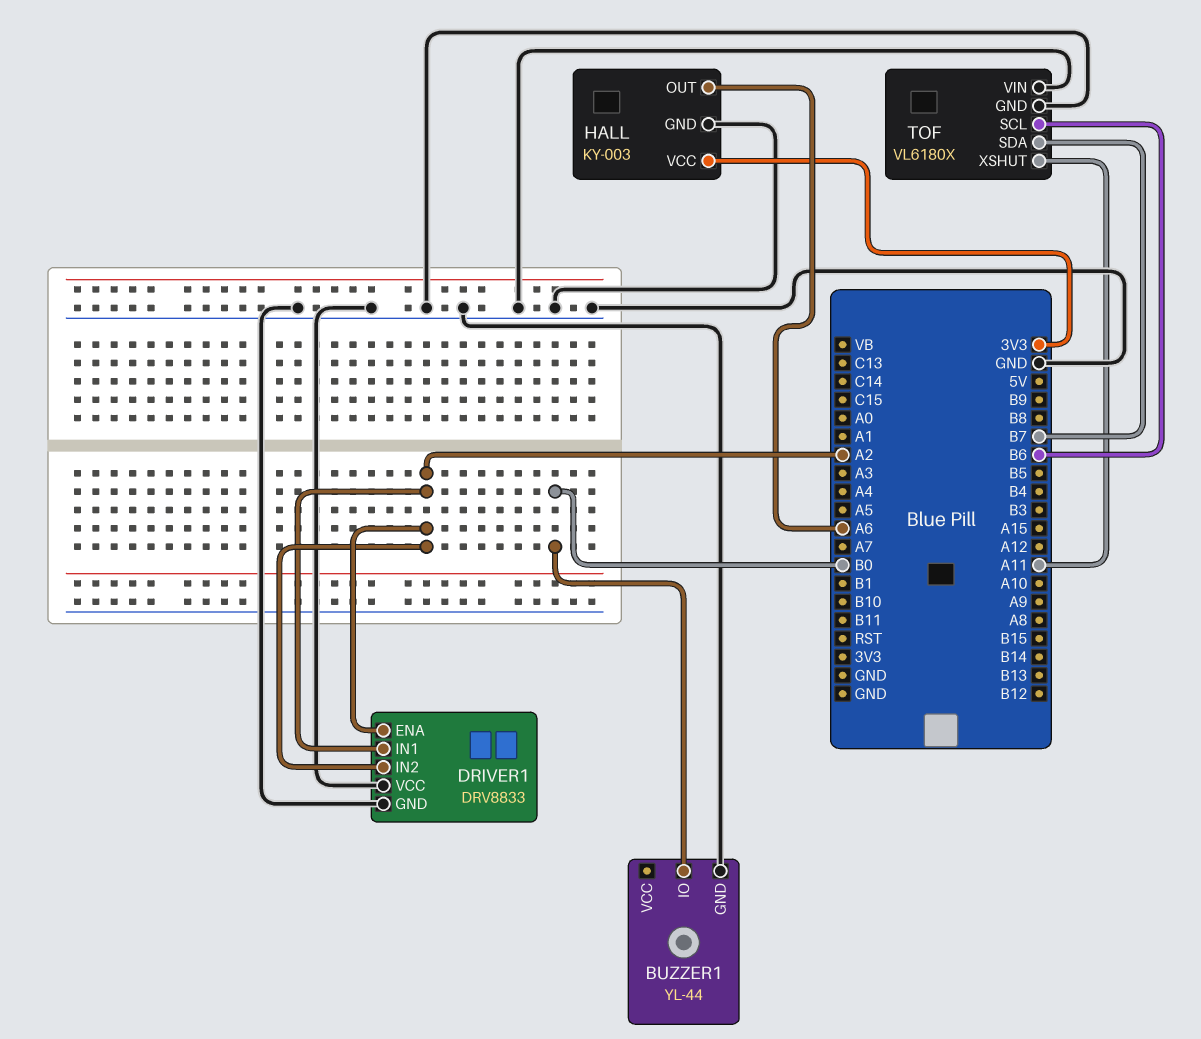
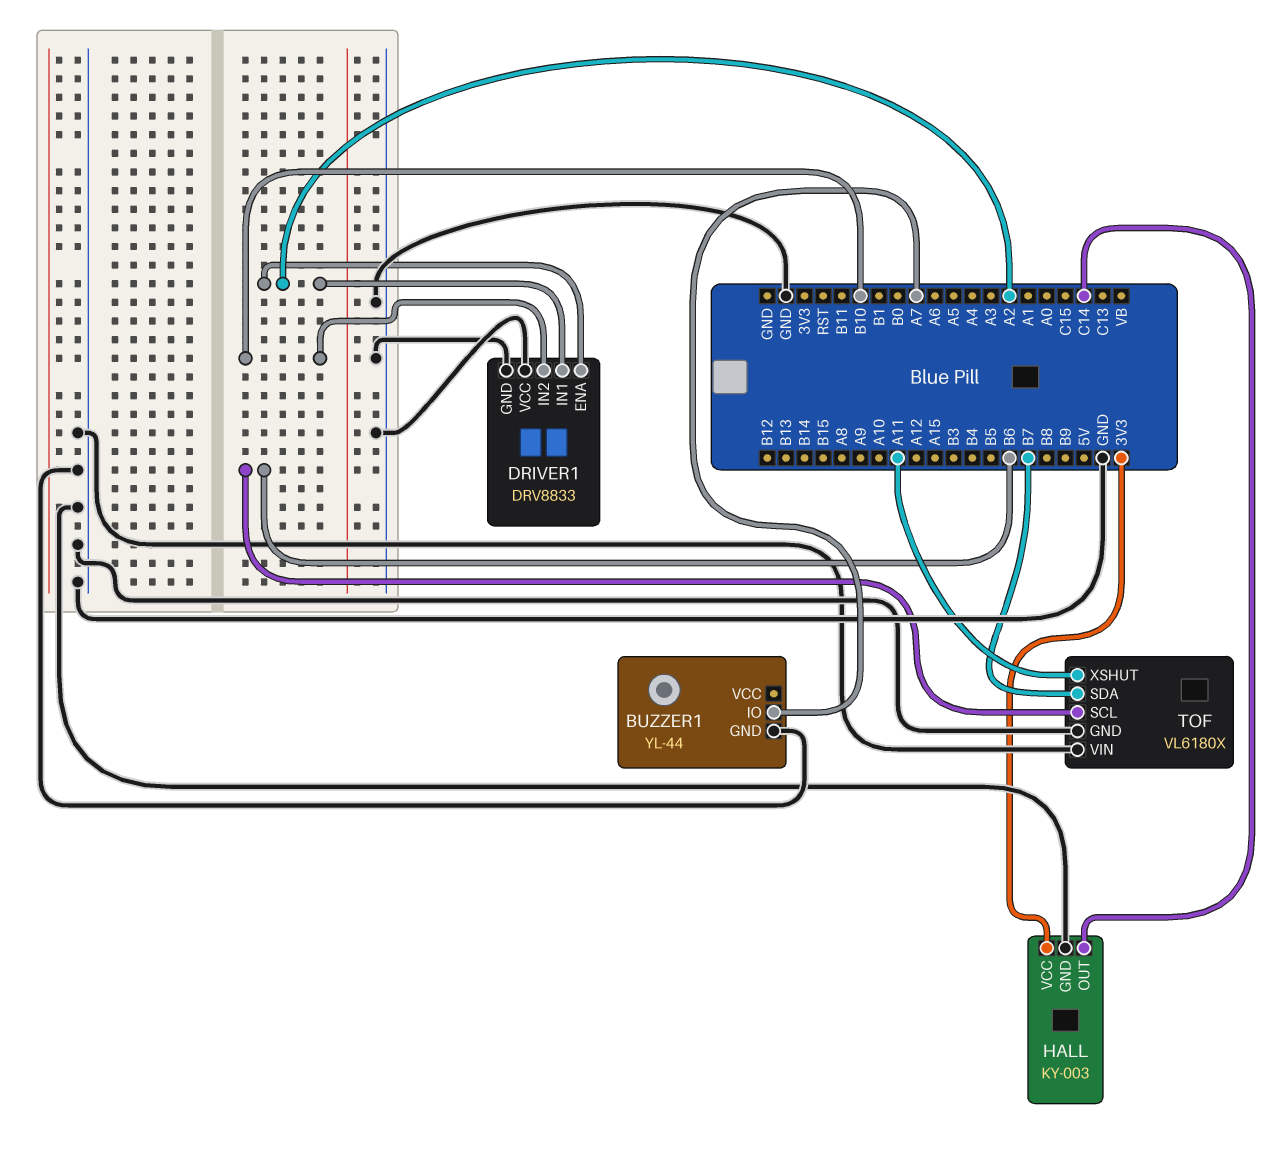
BUZZER1 pin IO: B0 -> A7
DRIVER1 pin IN2: A2 -> B10
HALL pin OUT: A6 -> C14

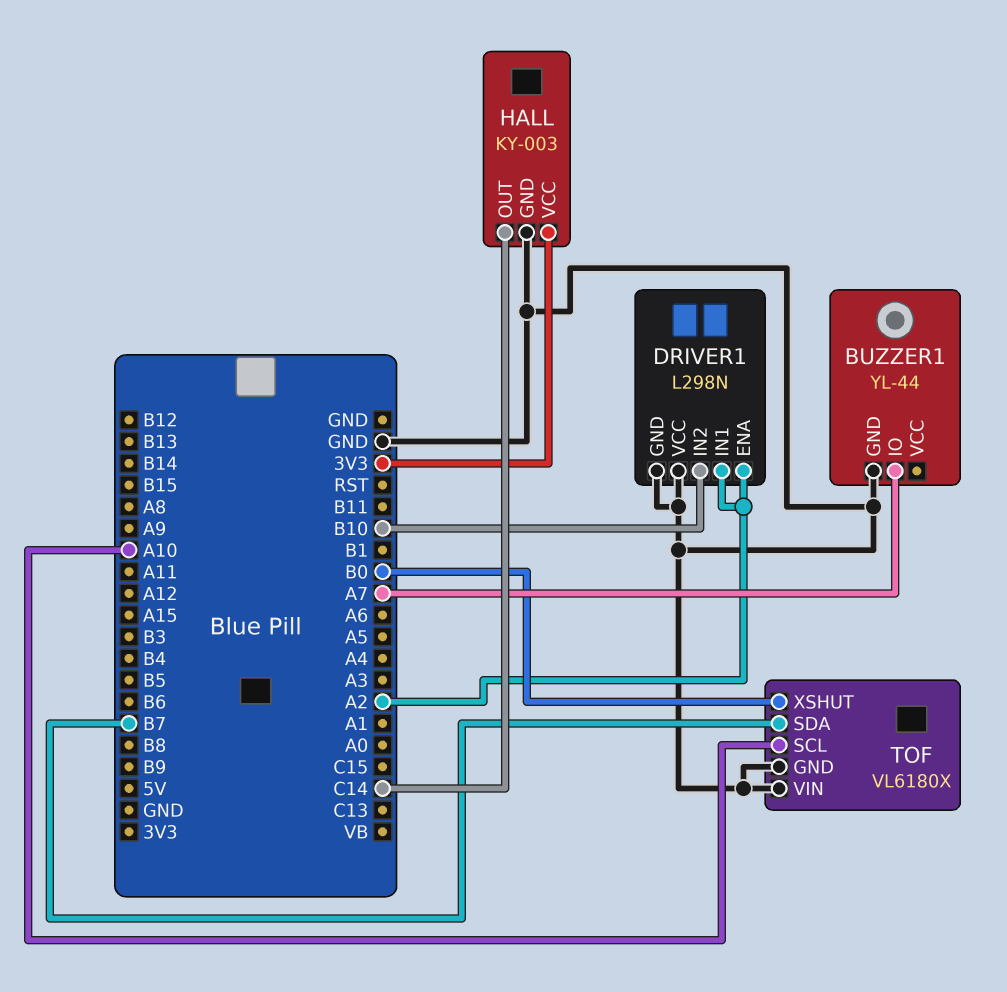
DRIVER1: DRV8833 -> L298N
TOF pin SCL: B6 -> A10
TOF pin XSHUT: A11 -> B0

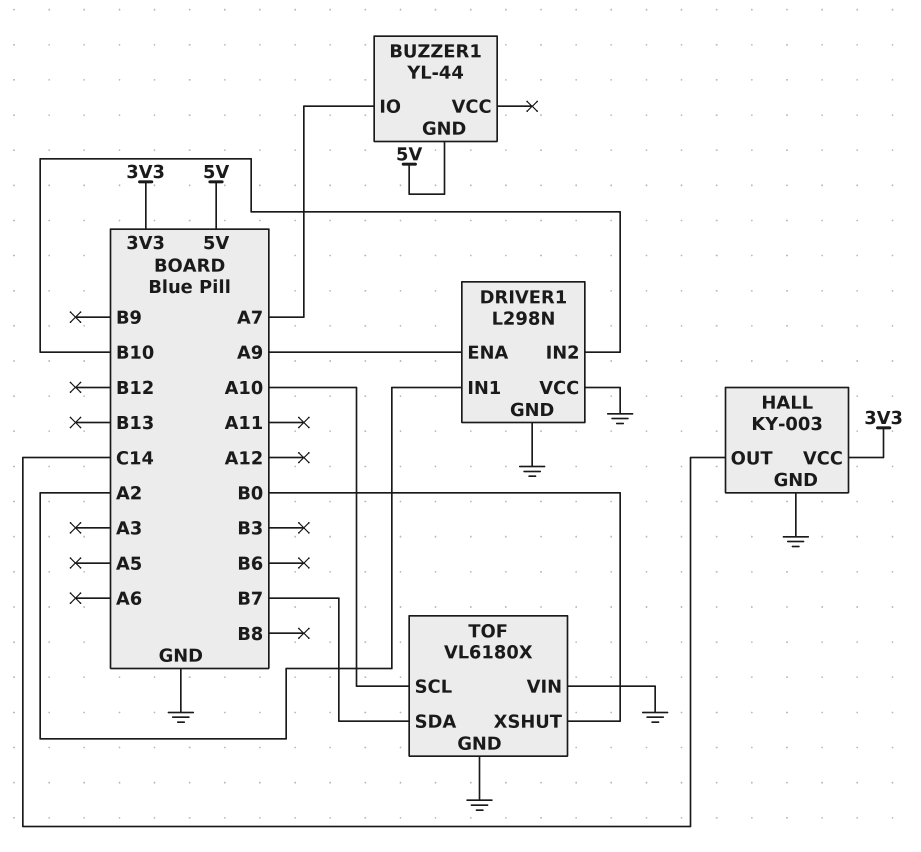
BUZZER1 pin GND: GND -> 5V
DRIVER1 pin ENA: A2 -> A9

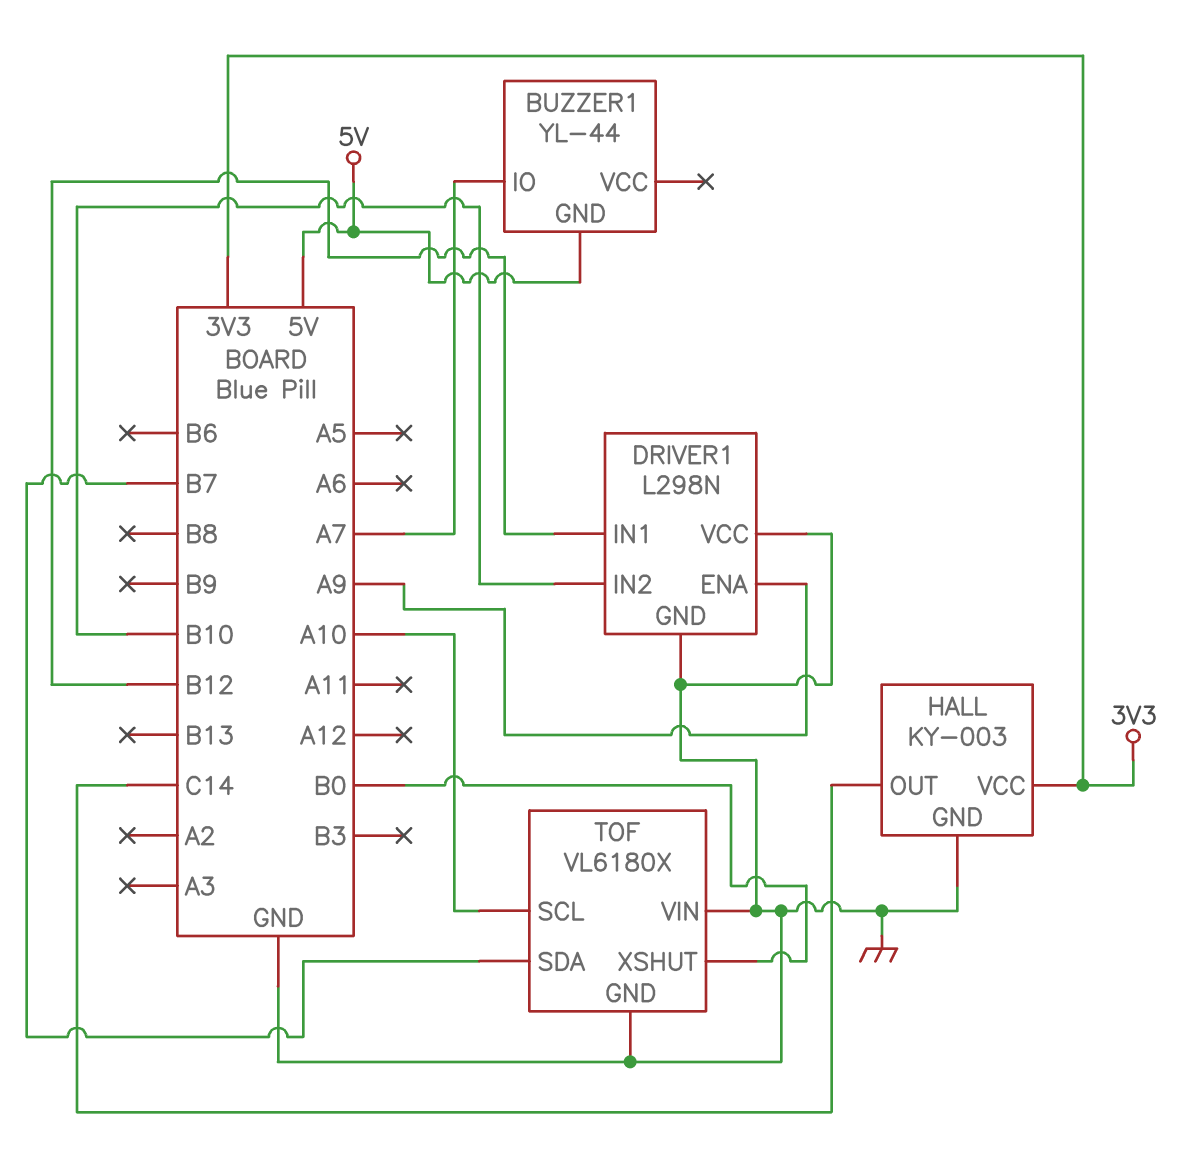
DRIVER1 pin IN1: A2 -> B12

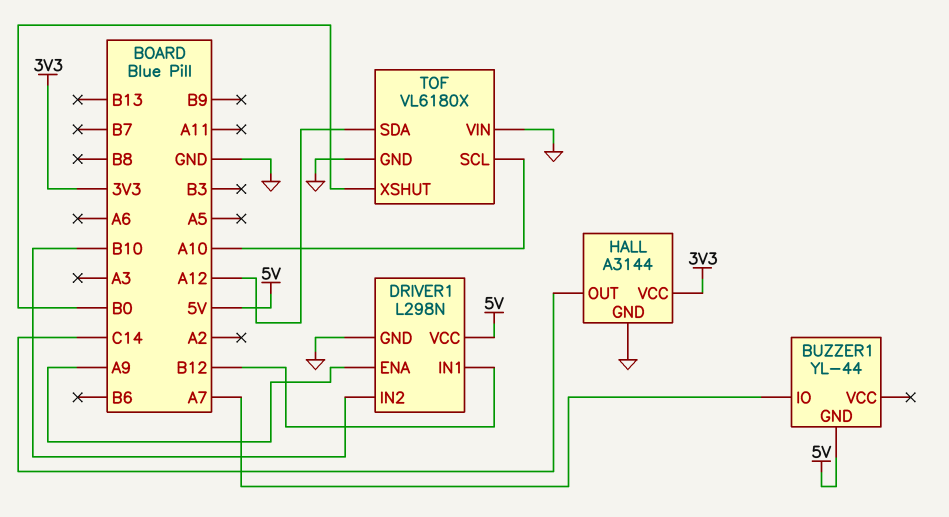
DRIVER1 pin VCC: GND -> 5V
HALL: KY-003 -> A3144
TOF pin SDA: B7 -> A12

